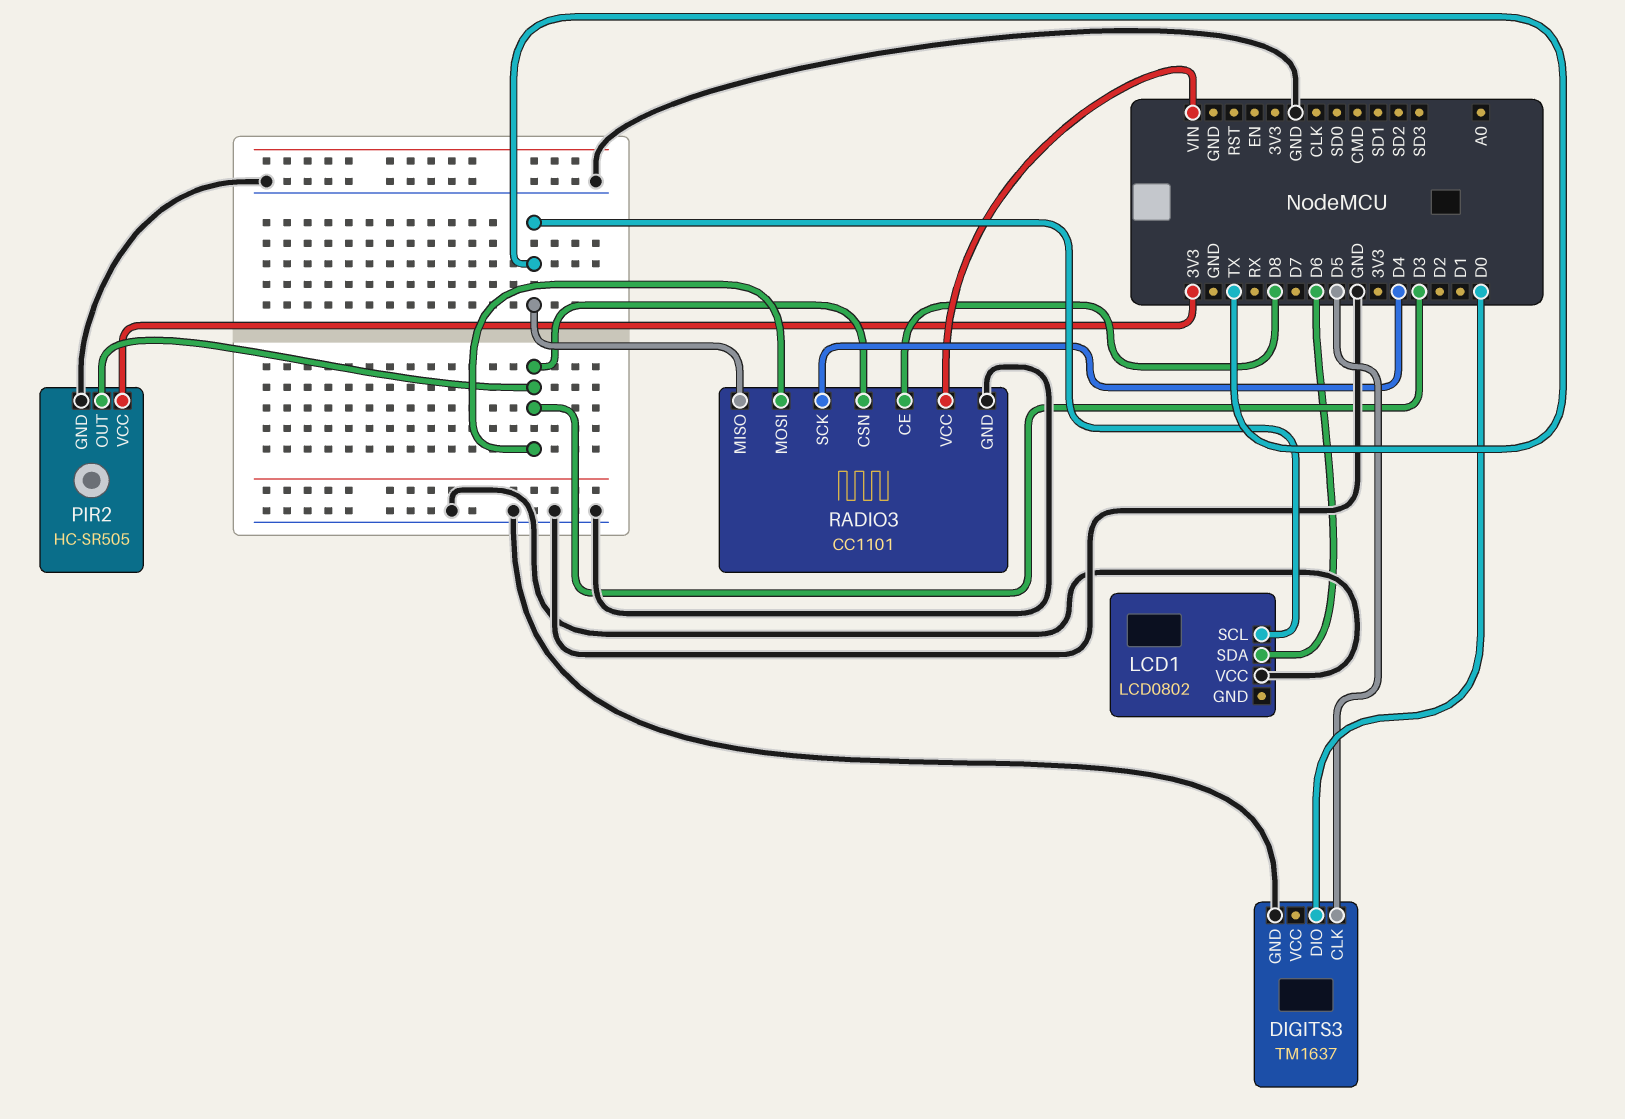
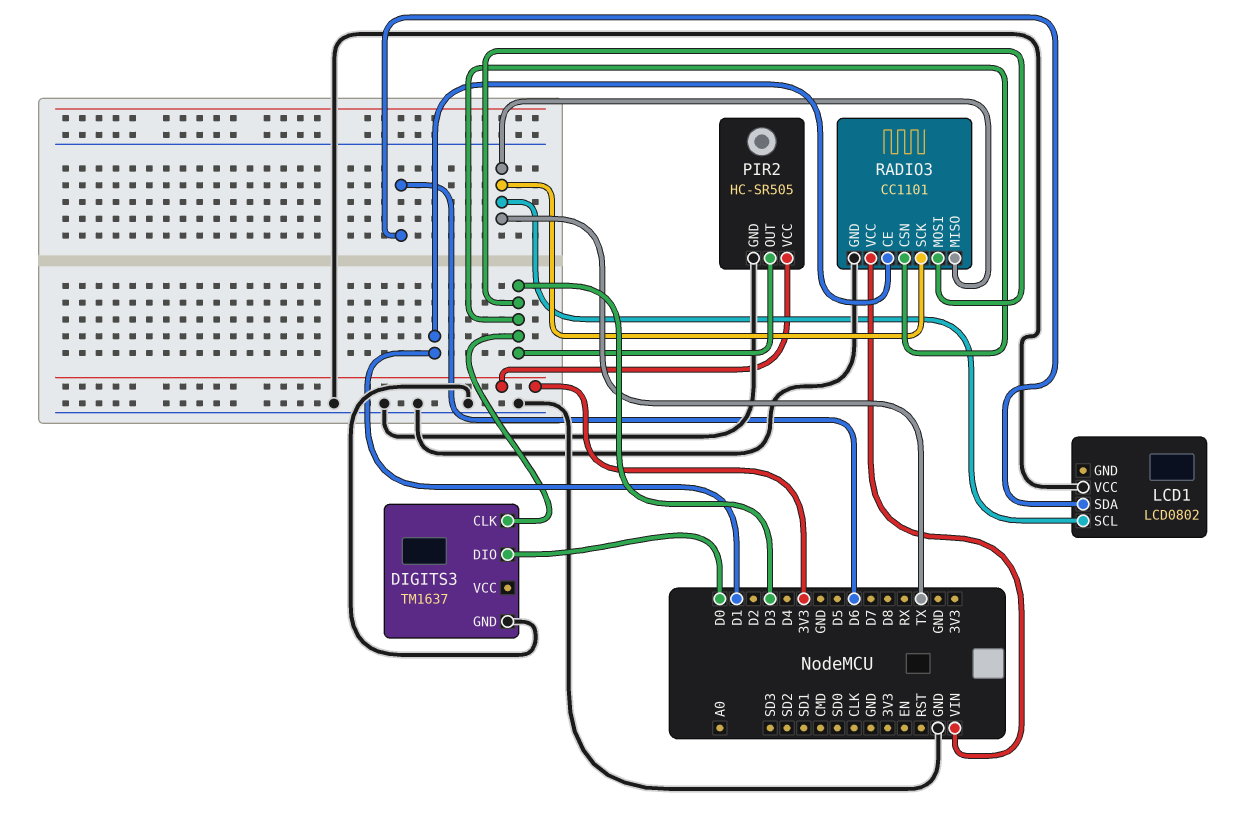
DIGITS3 pin CLK: D5 -> D3
RADIO3 pin CE: D8 -> D1
RADIO3 pin SCK: D4 -> TX

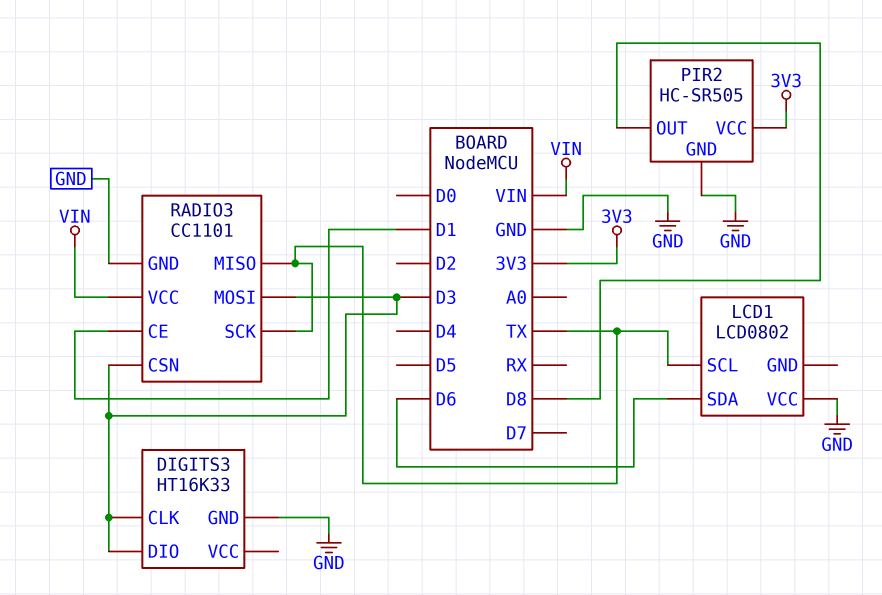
DIGITS3: TM1637 -> HT16K33
DIGITS3 pin DIO: D0 -> D3
PIR2 pin OUT: D3 -> D8

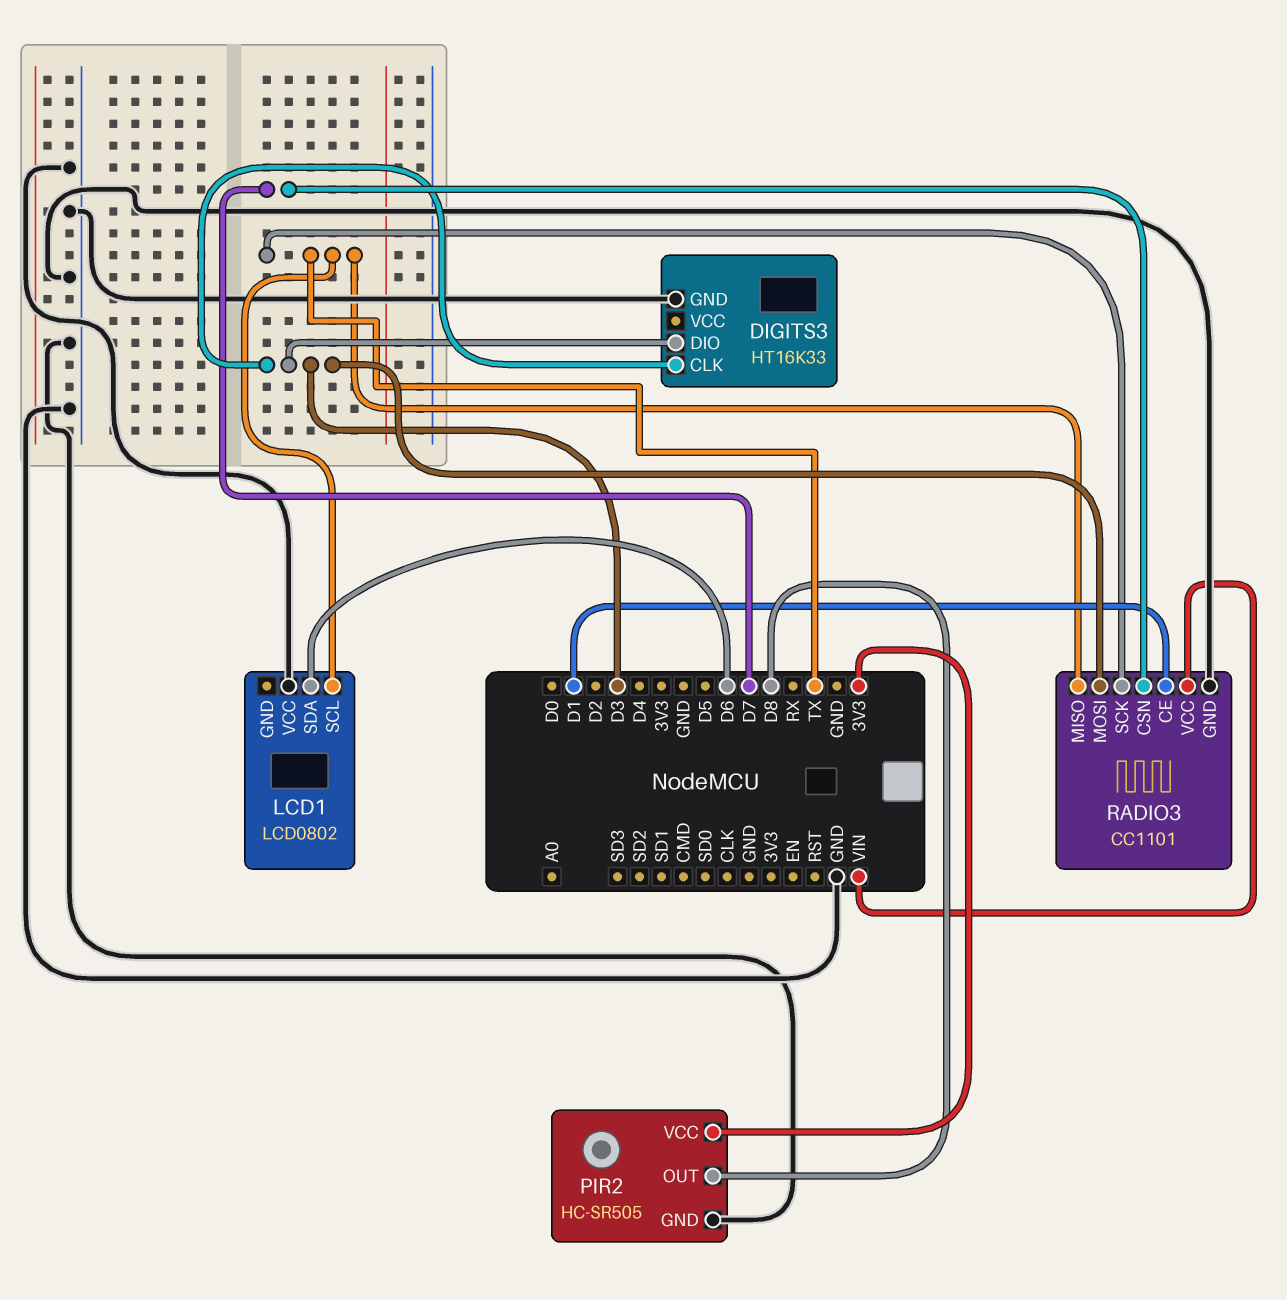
RADIO3 pin CSN: D3 -> D7

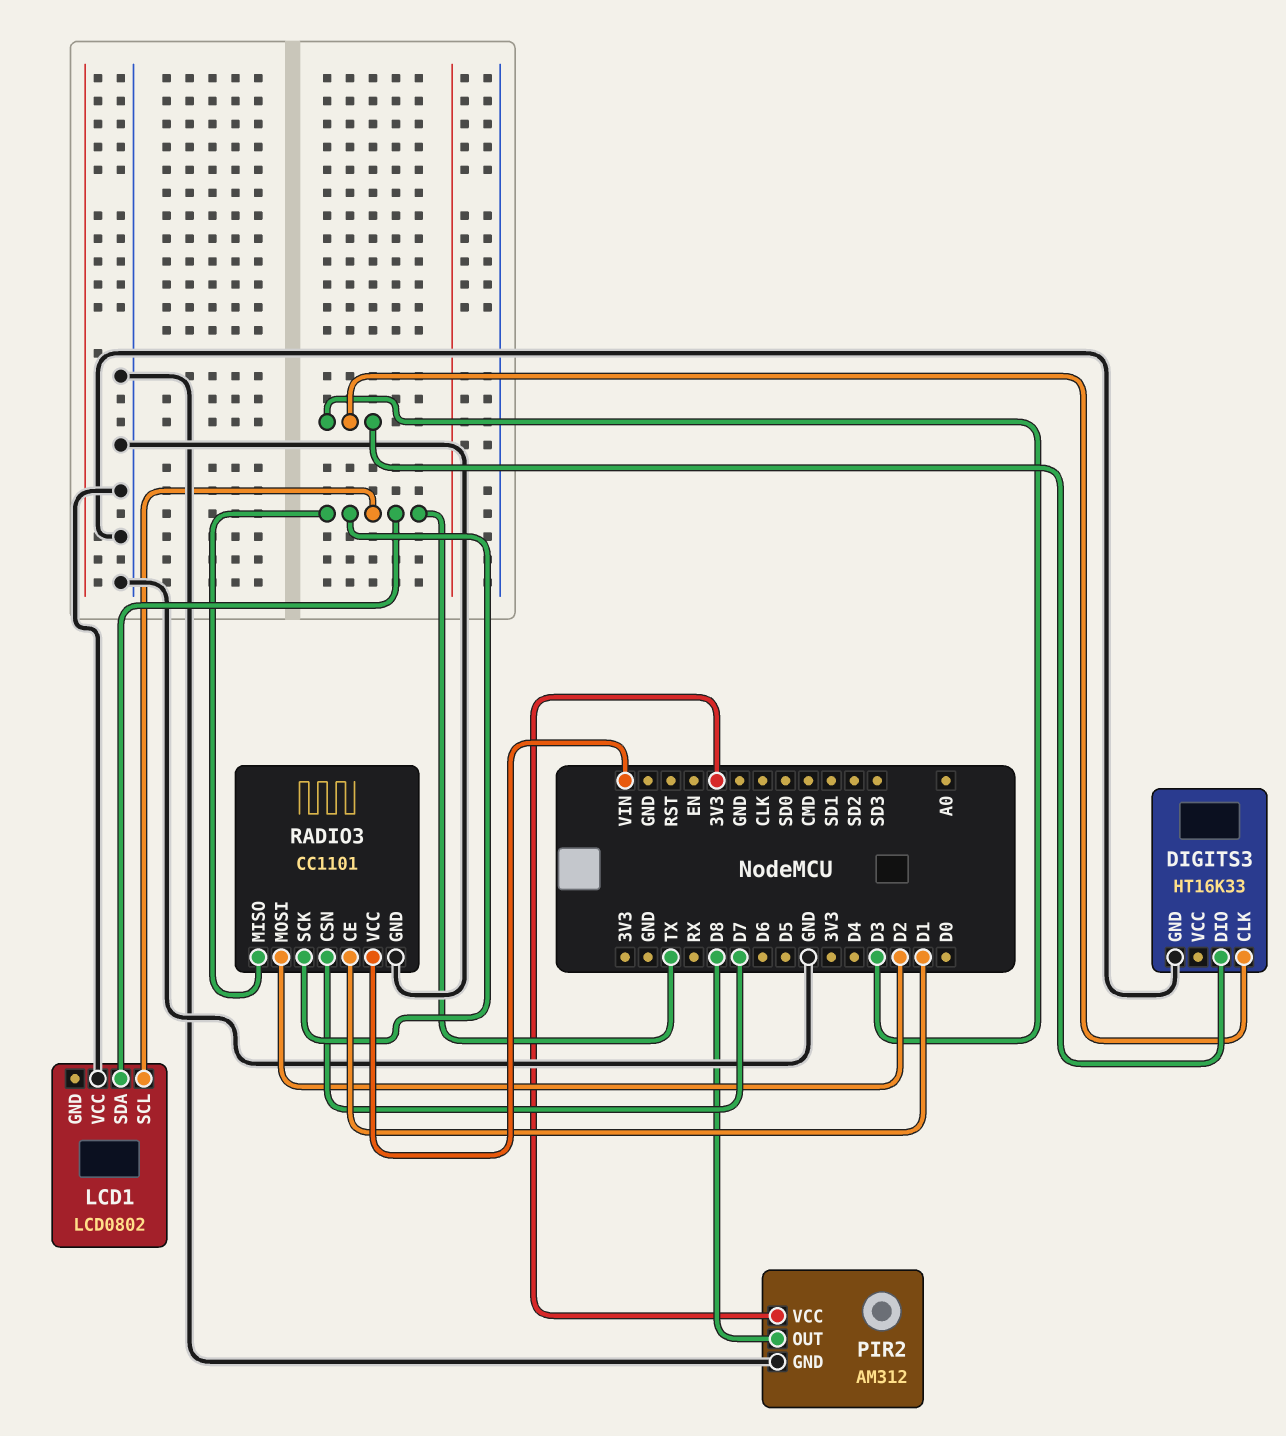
LCD1 pin SDA: D6 -> TX
PIR2: HC-SR505 -> AM312
RADIO3 pin MOSI: D3 -> D2

